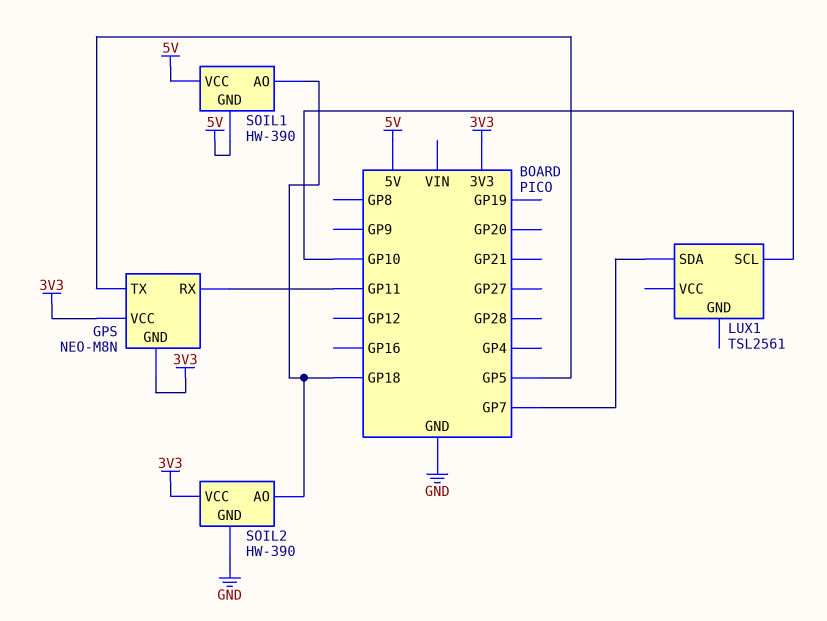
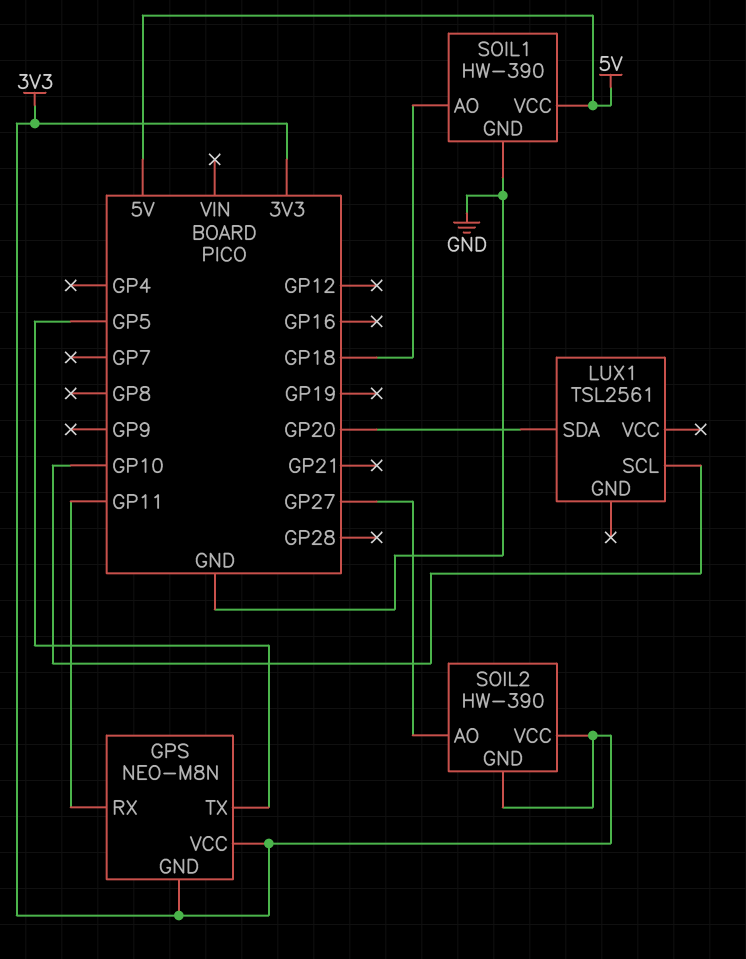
LUX1 pin SDA: GP7 -> GP20
SOIL1 pin GND: 5V -> GND
SOIL2 pin AO: GP18 -> GP27
SOIL2 pin GND: GND -> 3V3

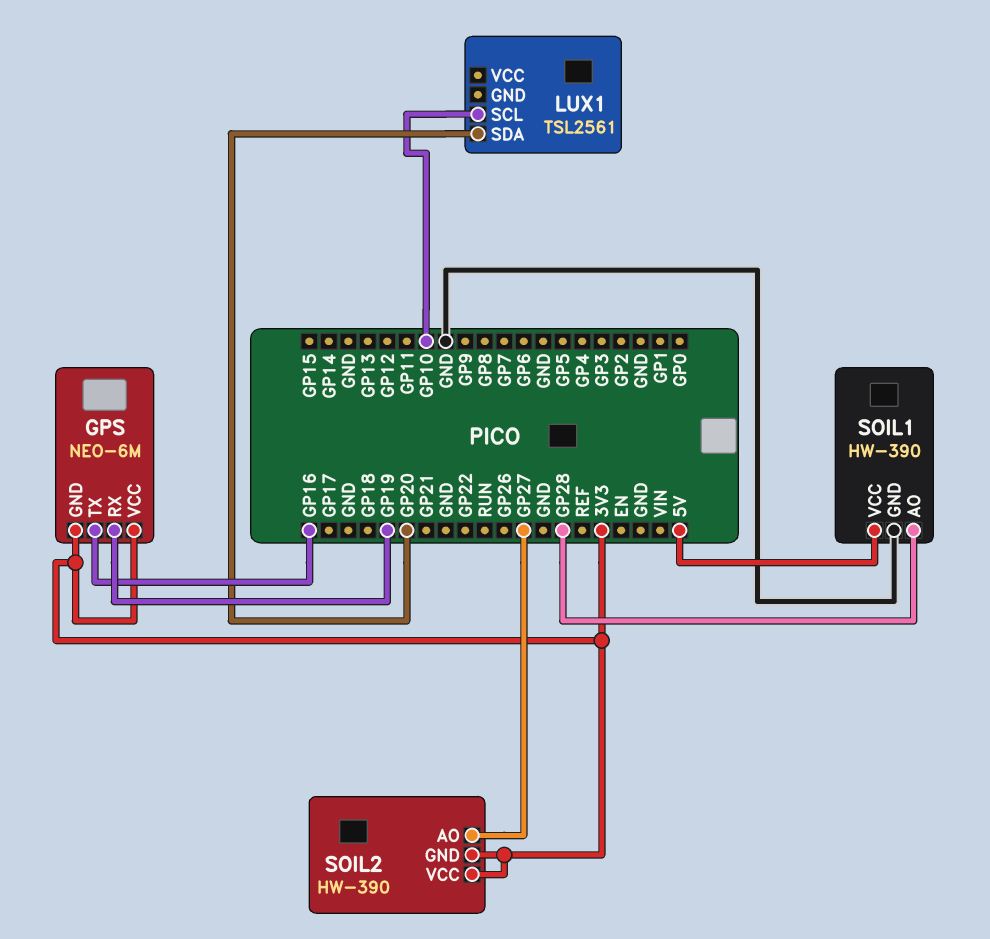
GPS: NEO-M8N -> NEO-6M
GPS pin RX: GP11 -> GP19
GPS pin TX: GP5 -> GP16
SOIL1 pin AO: GP18 -> GP28

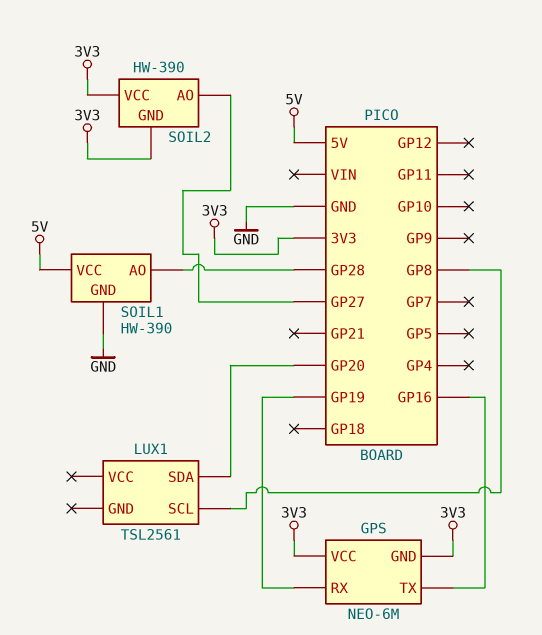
LUX1 pin SCL: GP10 -> GP8

